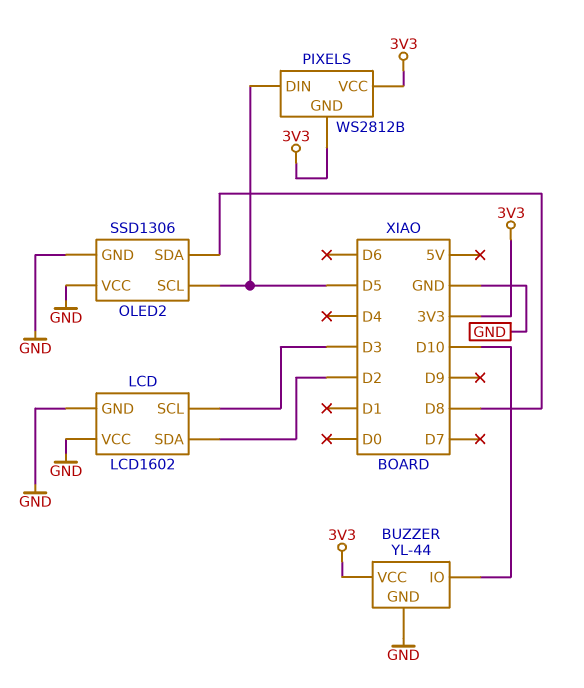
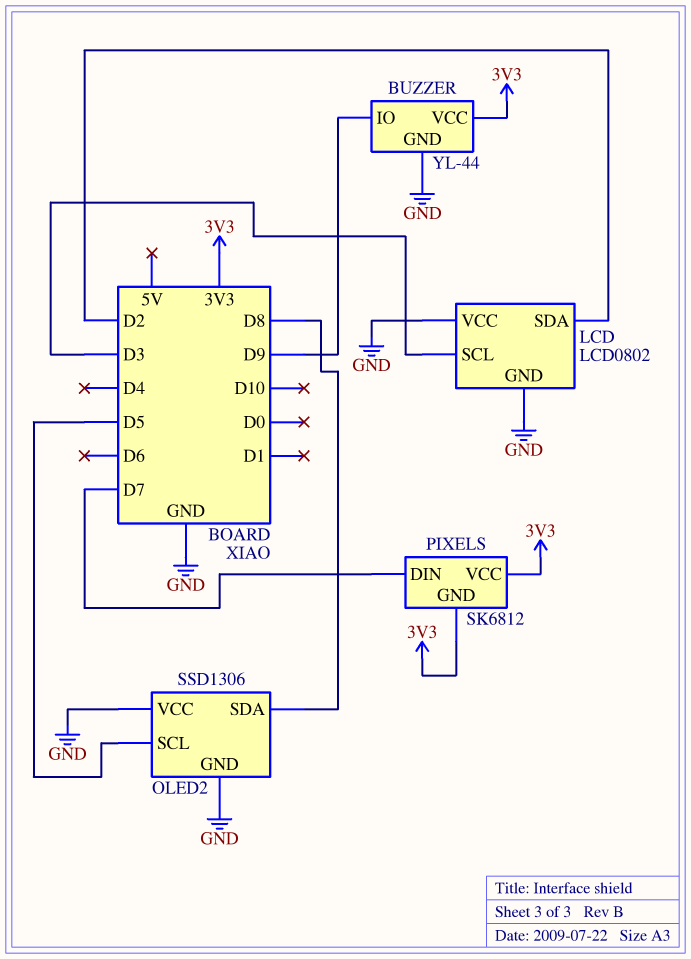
BUZZER pin IO: D10 -> D9
LCD: LCD1602 -> LCD0802
PIXELS: WS2812B -> SK6812
PIXELS pin DIN: D5 -> D7

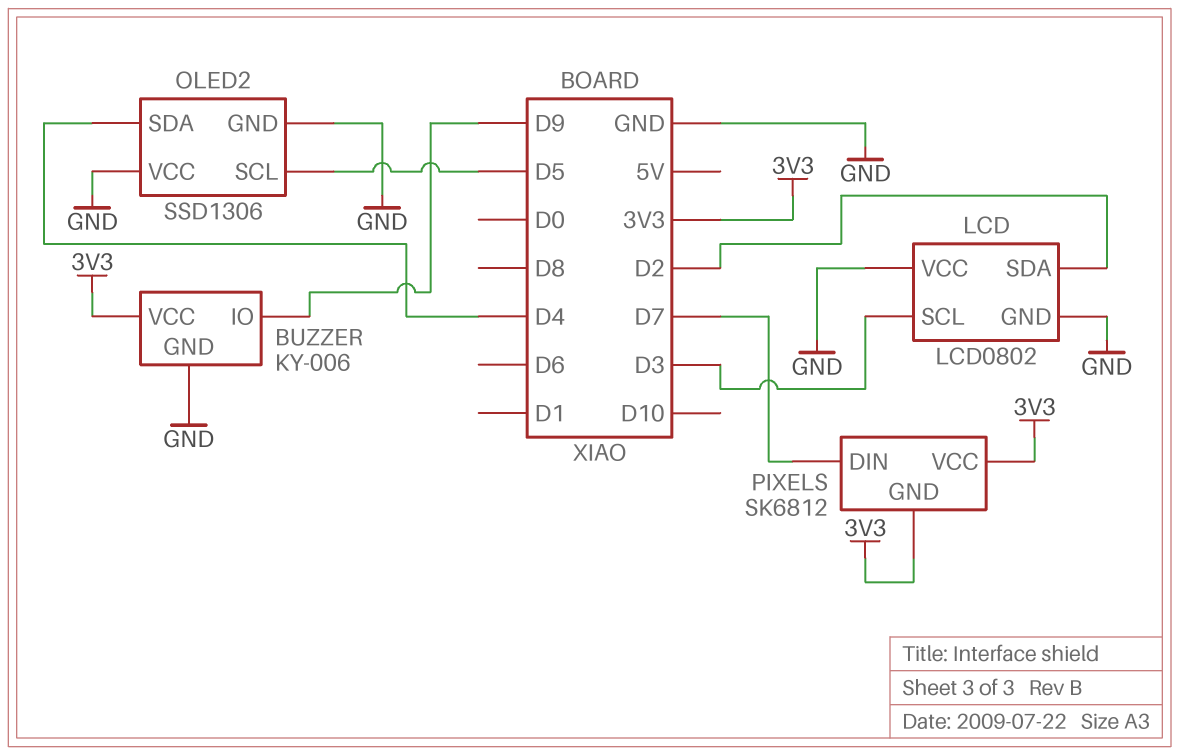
BUZZER: YL-44 -> KY-006
OLED2 pin SDA: D8 -> D4

